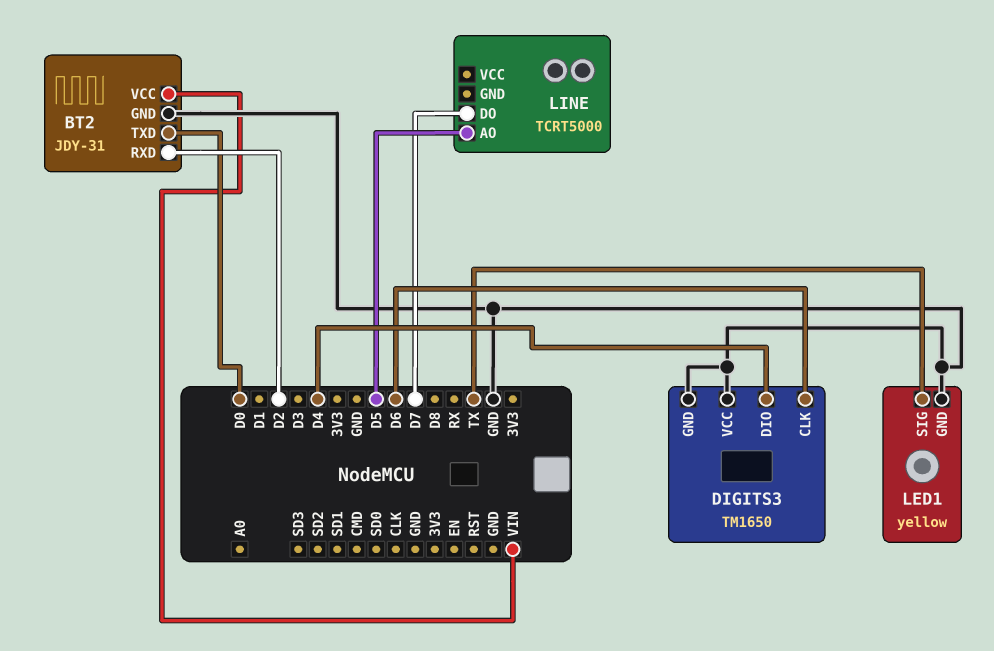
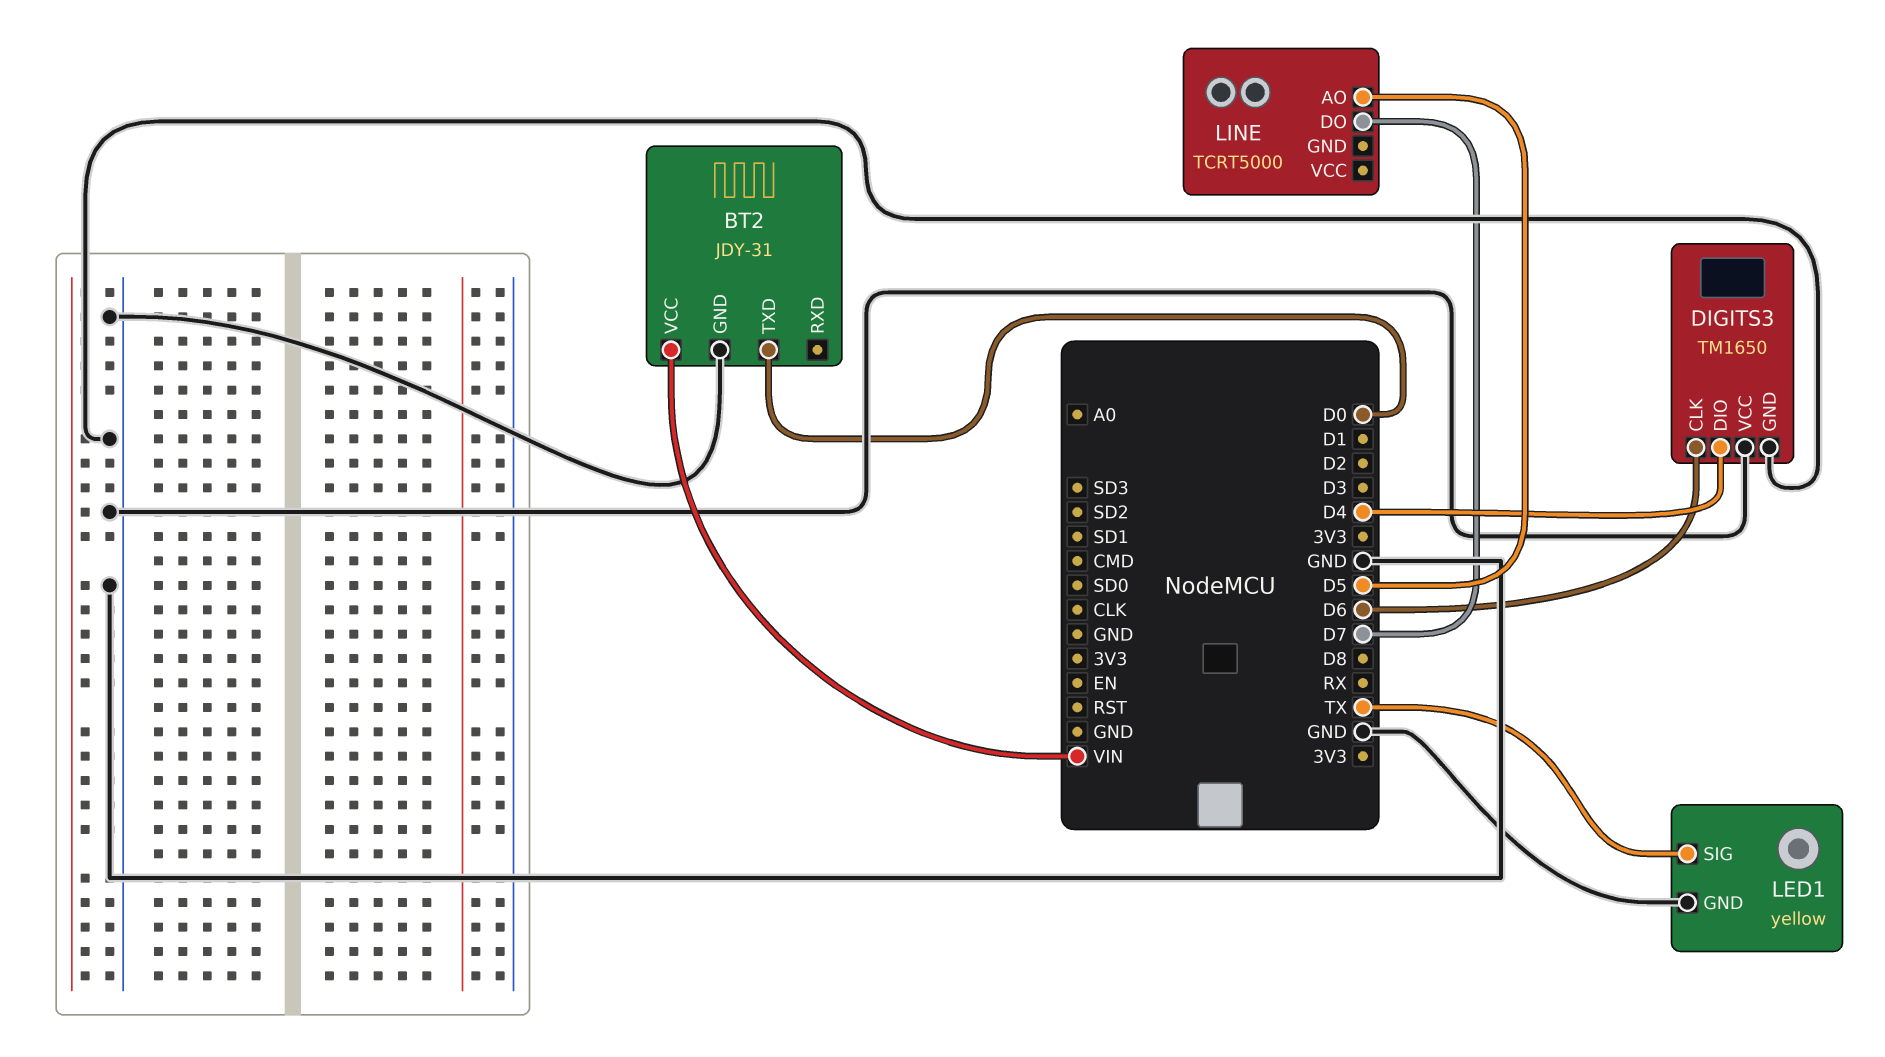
BT2 pin RXD: D2 -> none

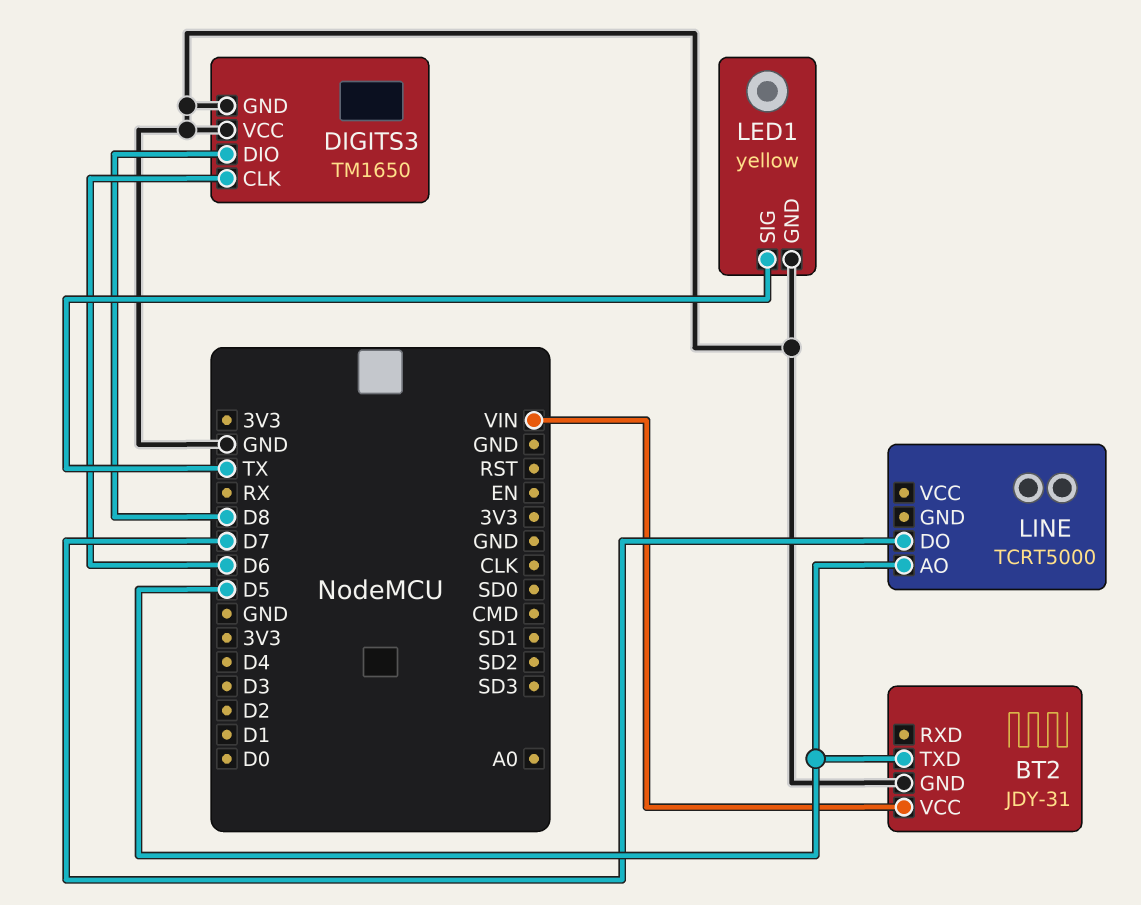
BT2 pin TXD: D0 -> D5
DIGITS3 pin DIO: D4 -> D8

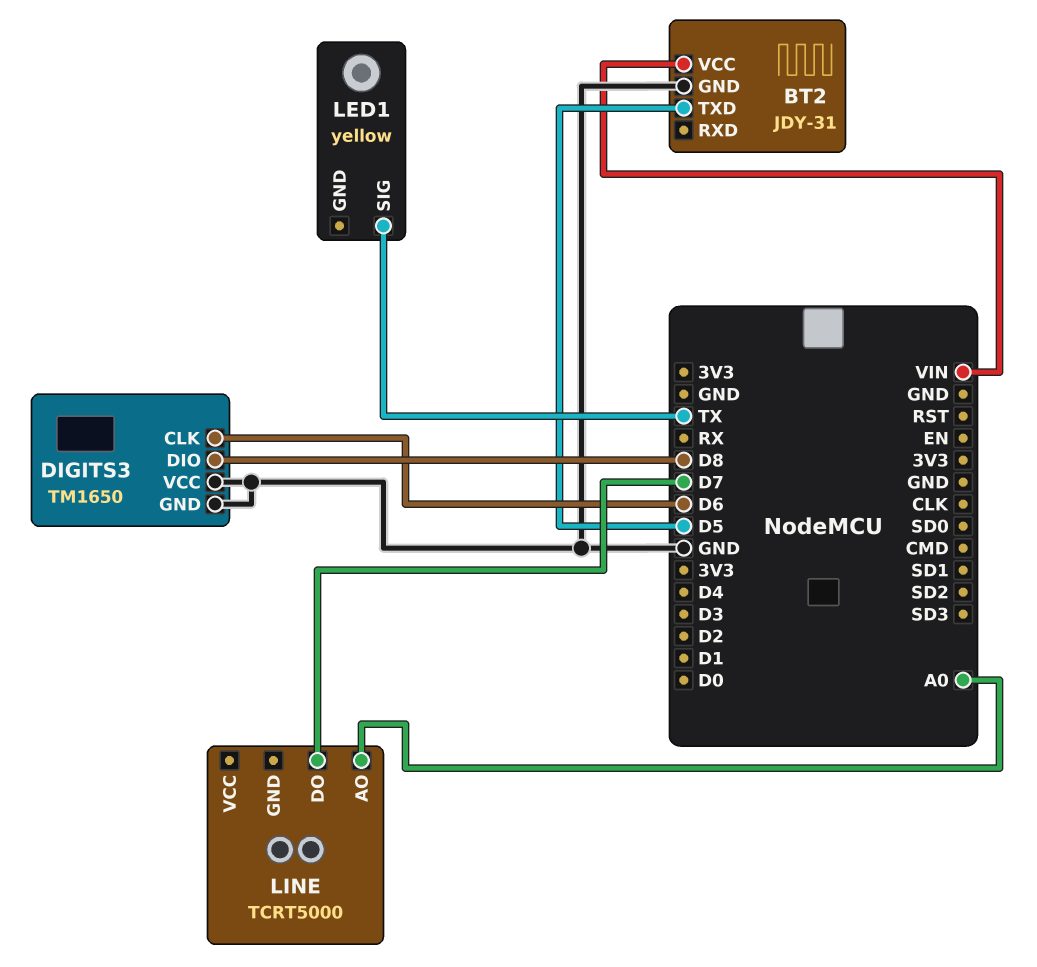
LED1 pin GND: GND -> none
LINE pin AO: D5 -> A0

